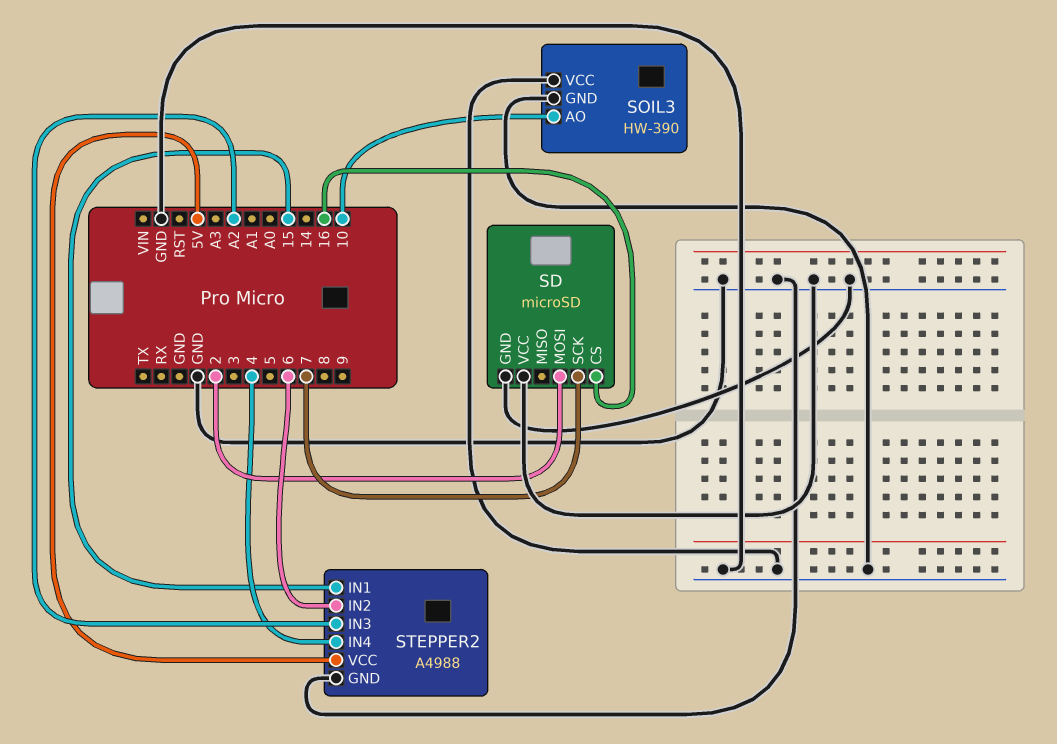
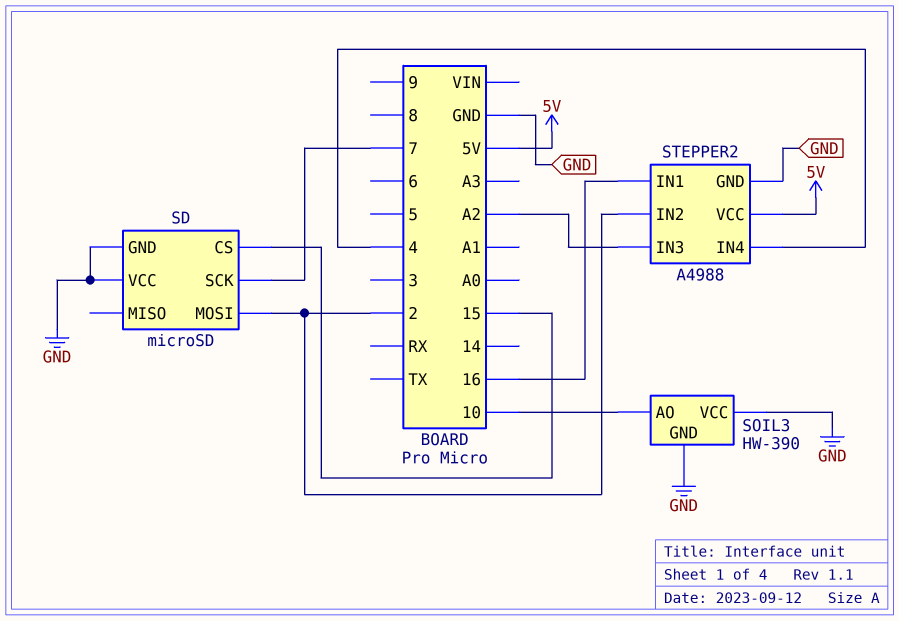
SD pin CS: 16 -> 15
STEPPER2 pin IN1: 15 -> 16
STEPPER2 pin IN2: 6 -> 2

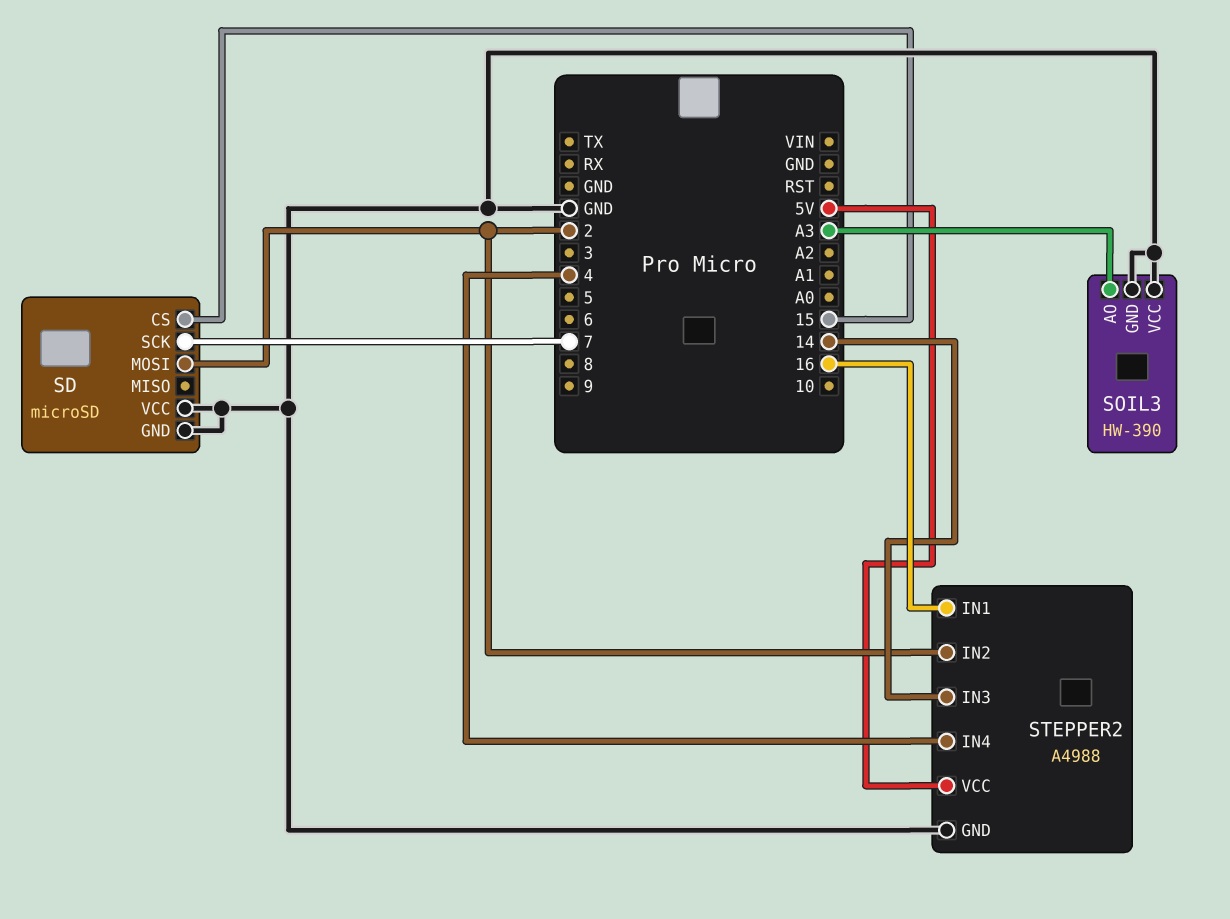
SOIL3 pin AO: 10 -> A3
STEPPER2 pin IN3: A2 -> 14

